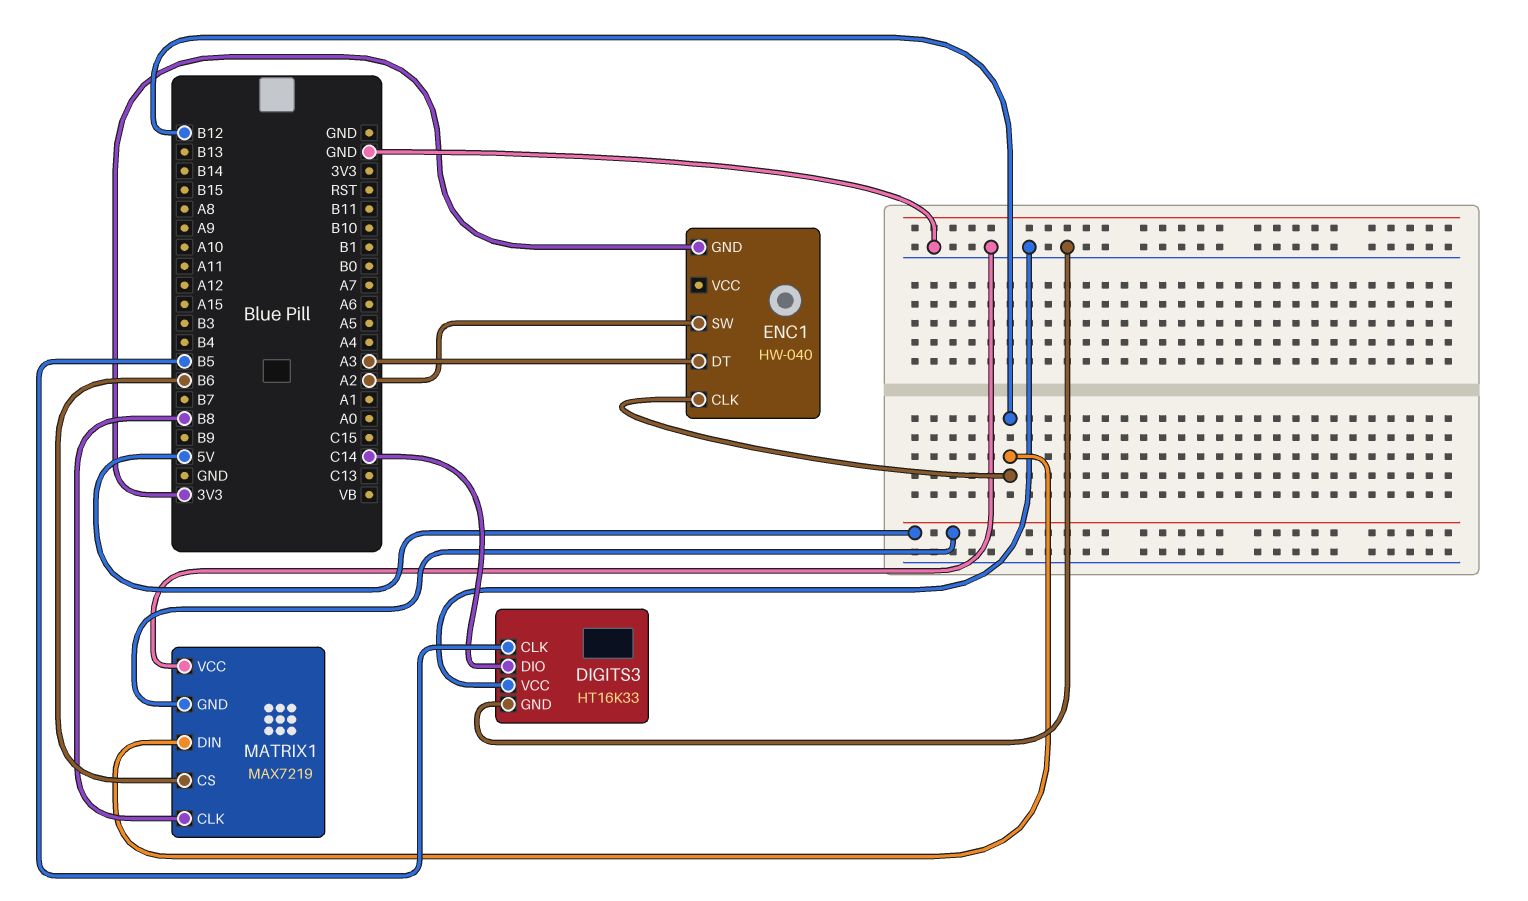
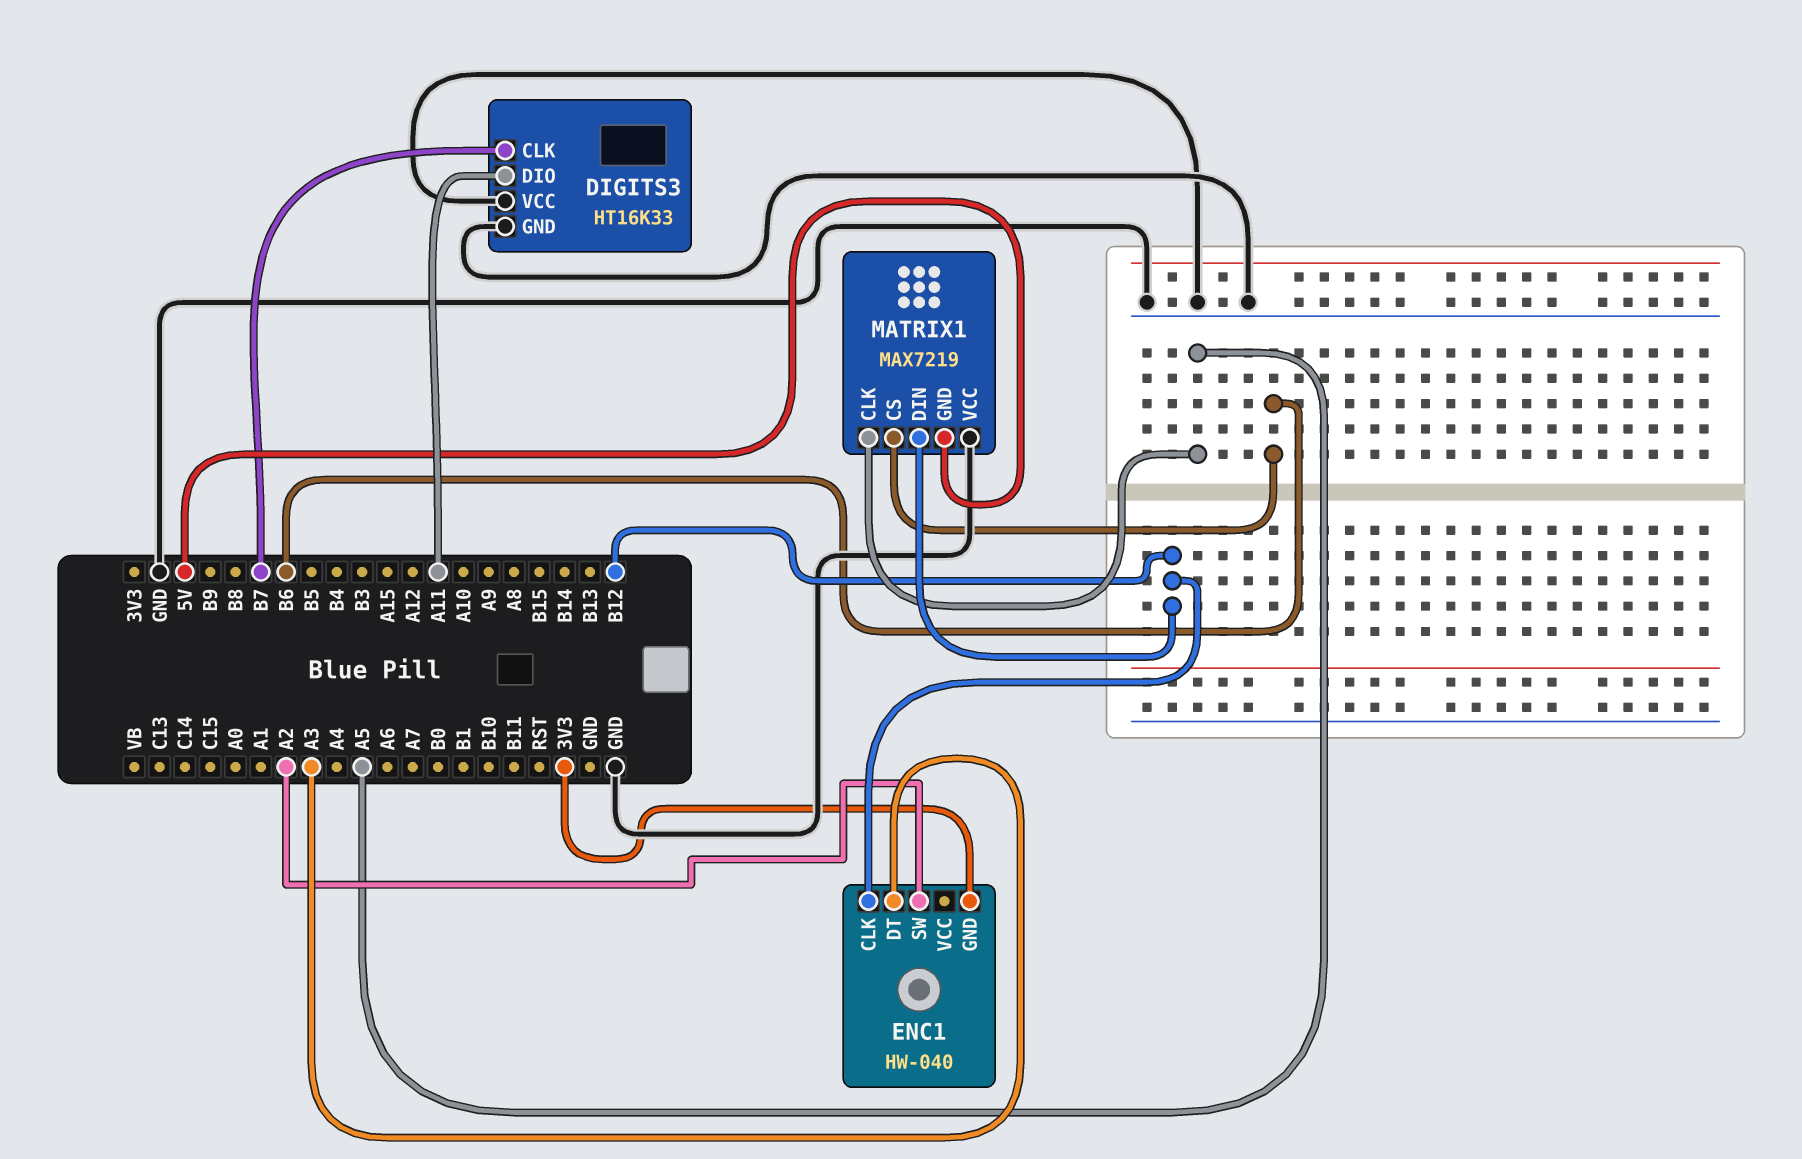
DIGITS3 pin CLK: B5 -> B7
DIGITS3 pin DIO: C14 -> A11
MATRIX1 pin CLK: B8 -> A5

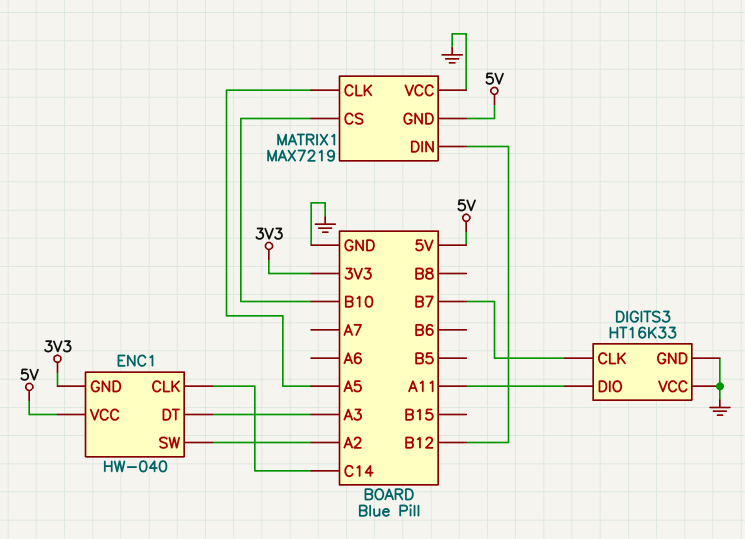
ENC1 pin CLK: B12 -> C14
ENC1 pin VCC: none -> 5V
MATRIX1 pin CS: B6 -> B10

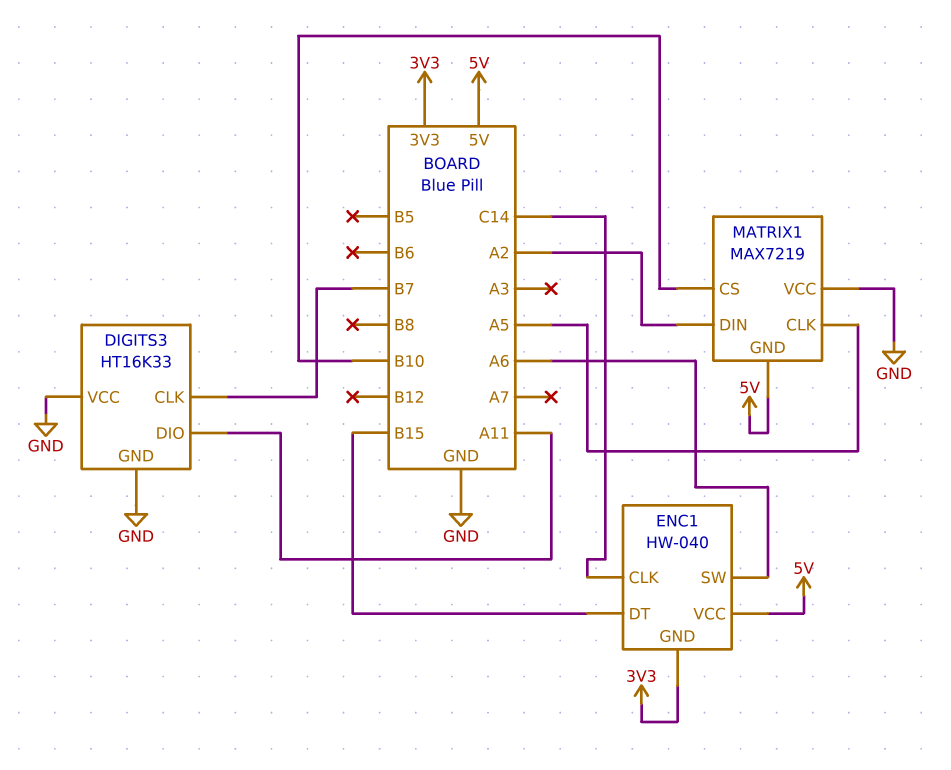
ENC1 pin DT: A3 -> B15
ENC1 pin SW: A2 -> A6
MATRIX1 pin DIN: B12 -> A2

